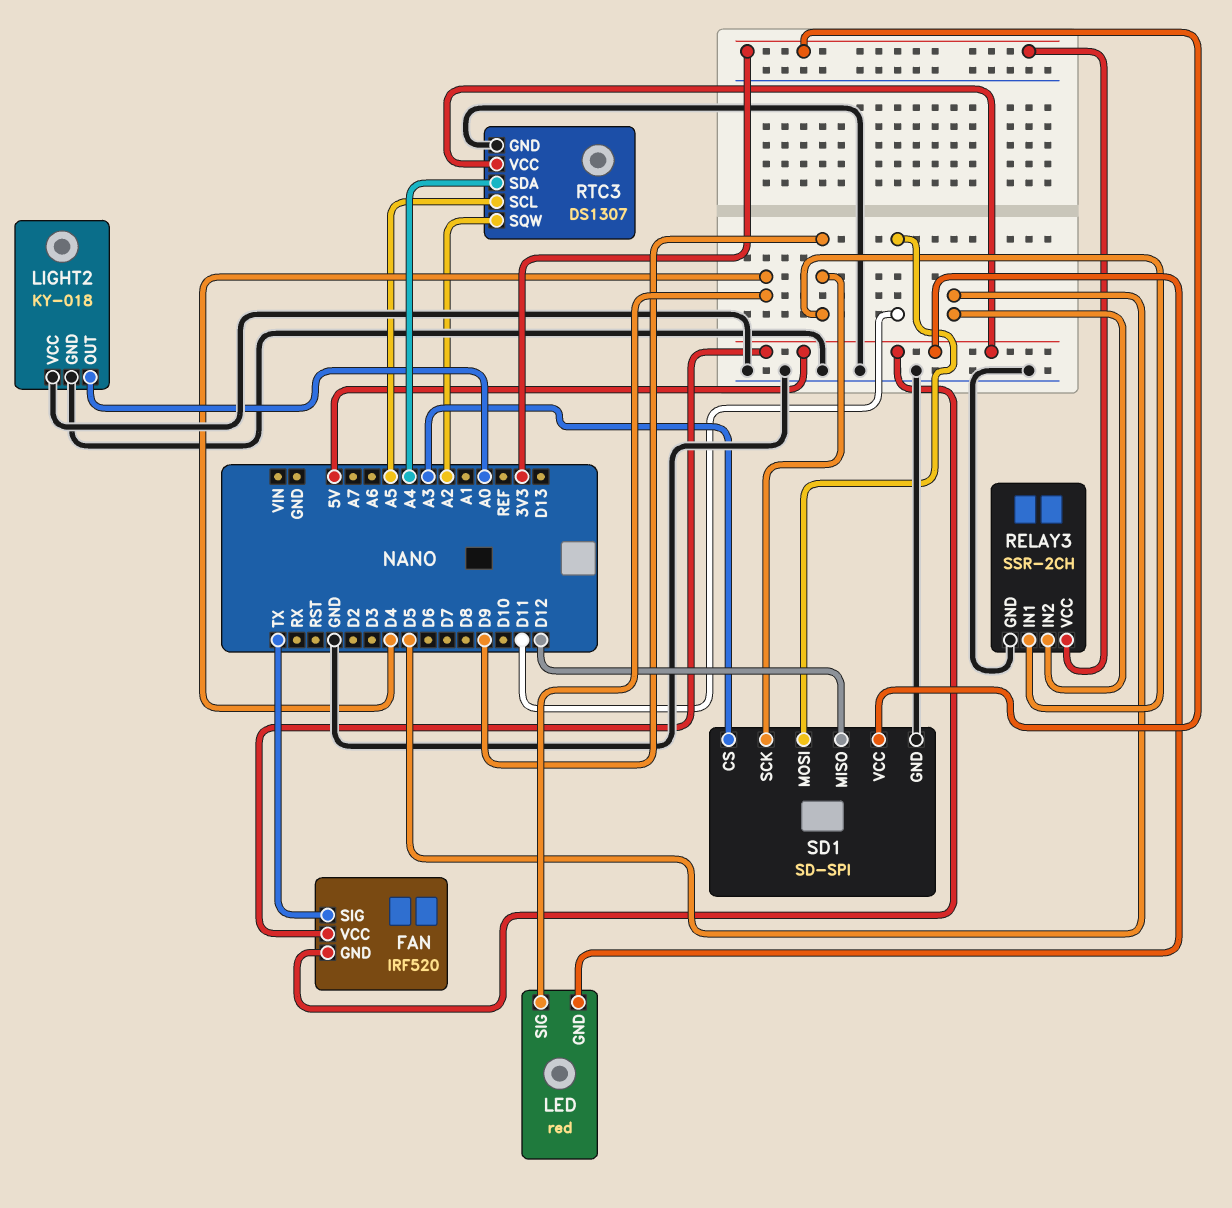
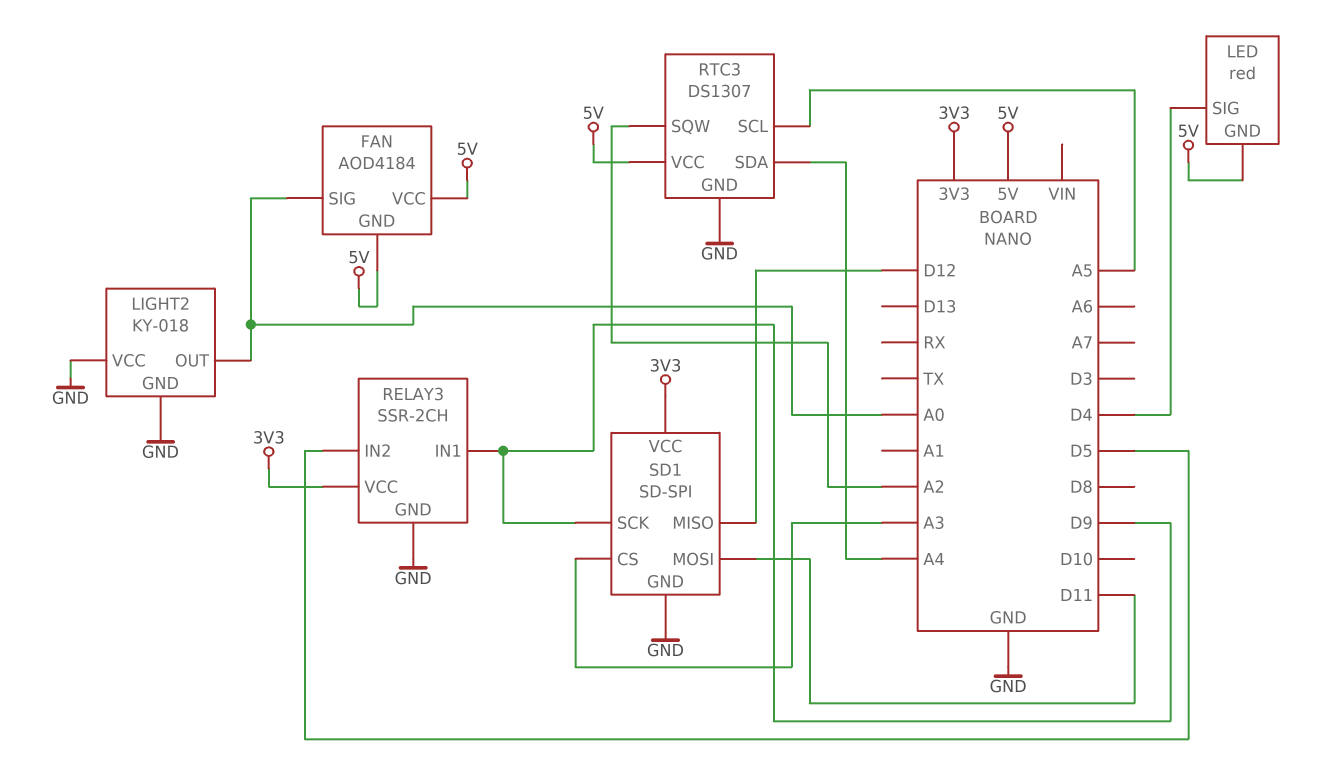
FAN: IRF520 -> AOD4184
FAN pin SIG: TX -> A0

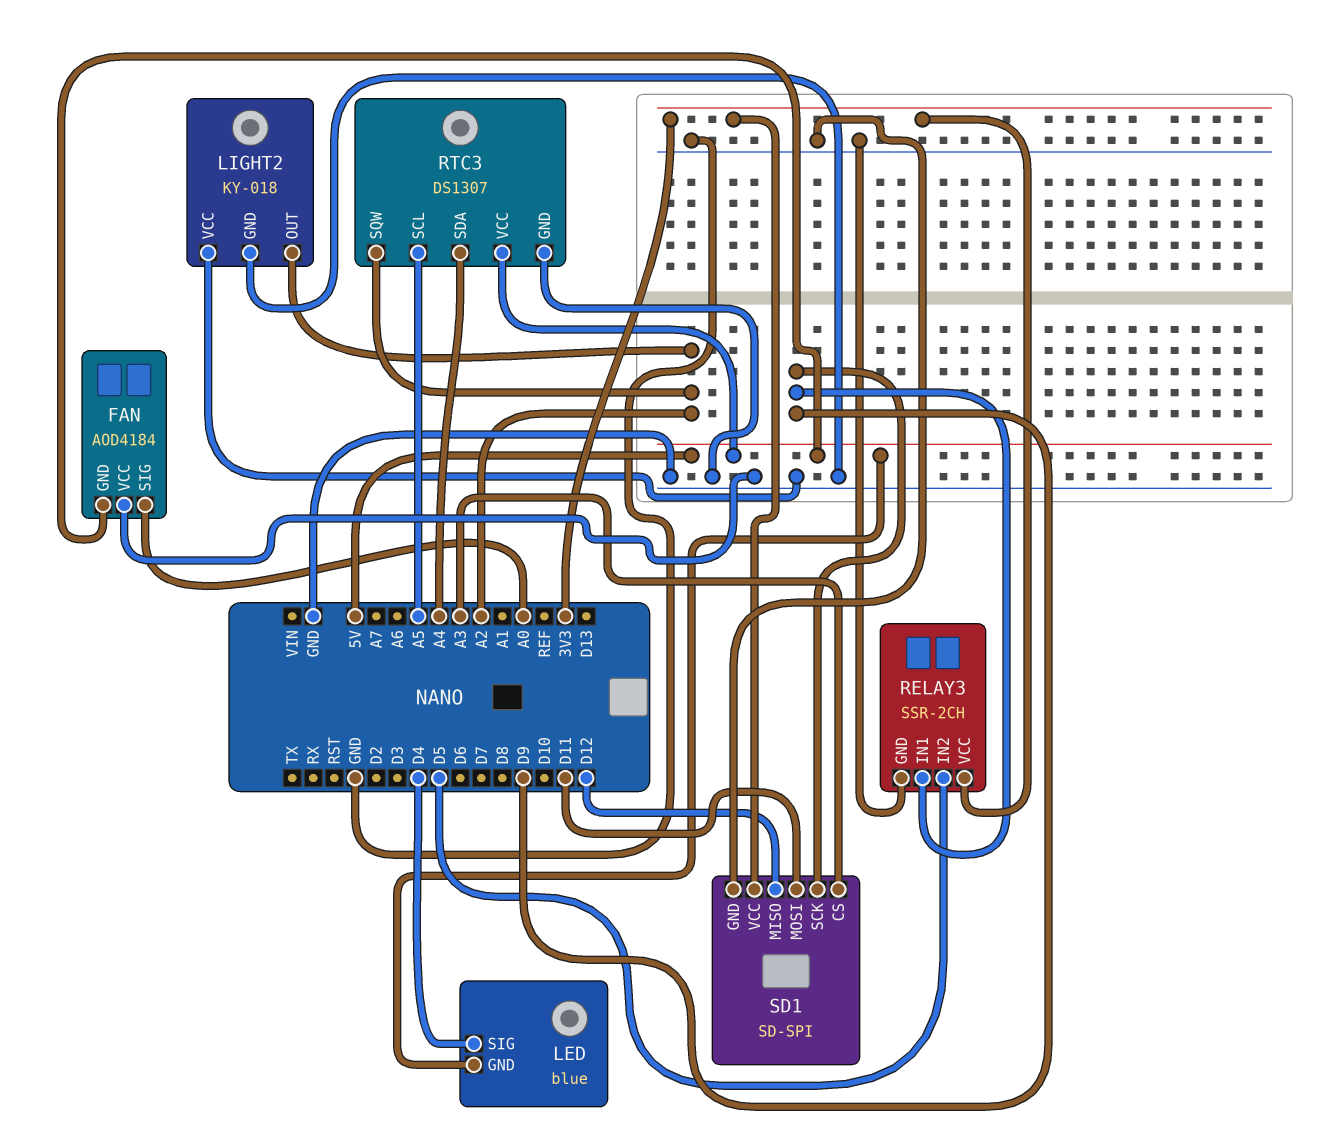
FAN pin VCC: 5V -> GND
LED: red -> blue
LIGHT2 pin OUT: A0 -> A2

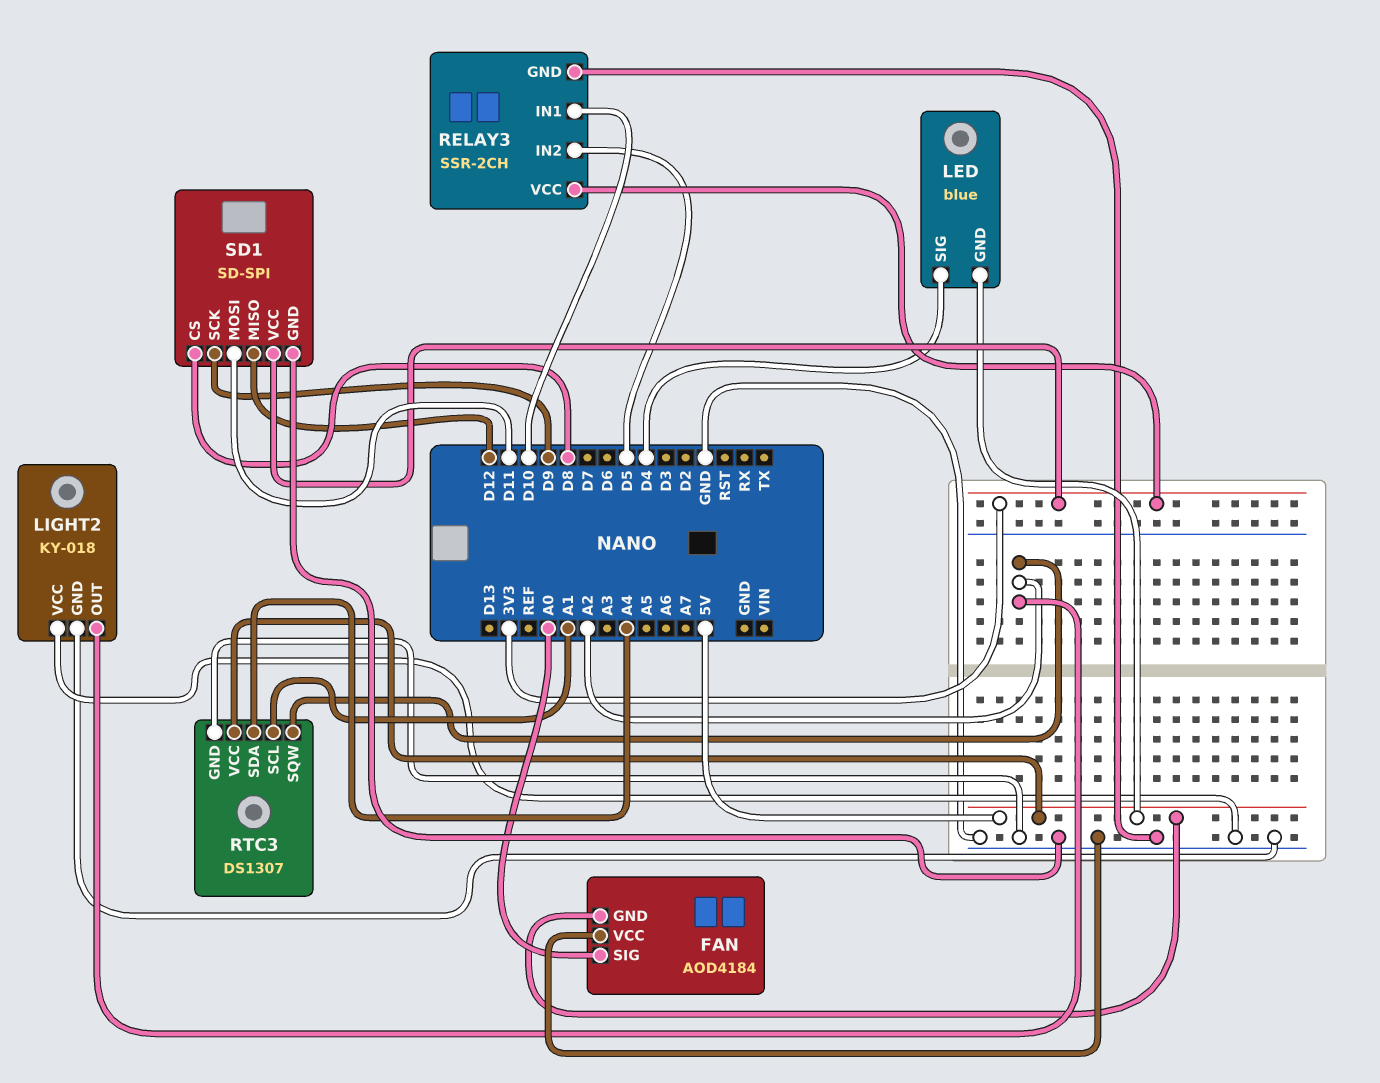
RELAY3 pin IN1: D9 -> D10
RTC3 pin SCL: A5 -> A1
SD1 pin CS: A3 -> D8

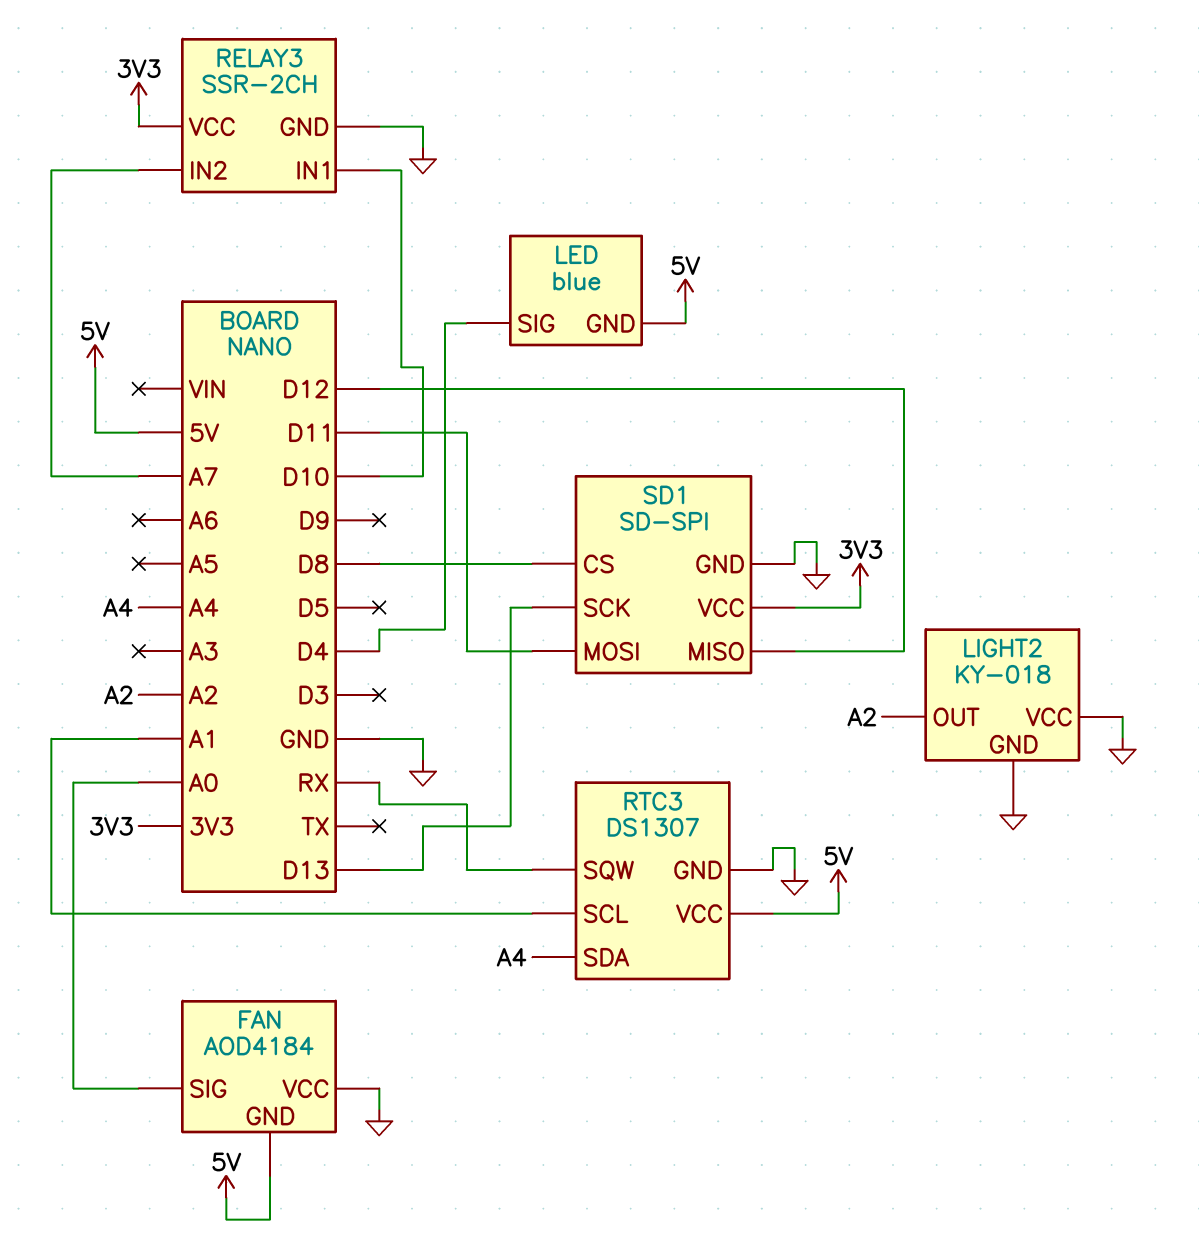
RELAY3 pin IN2: D5 -> A7
RTC3 pin SQW: A2 -> RX
SD1 pin SCK: D9 -> D13

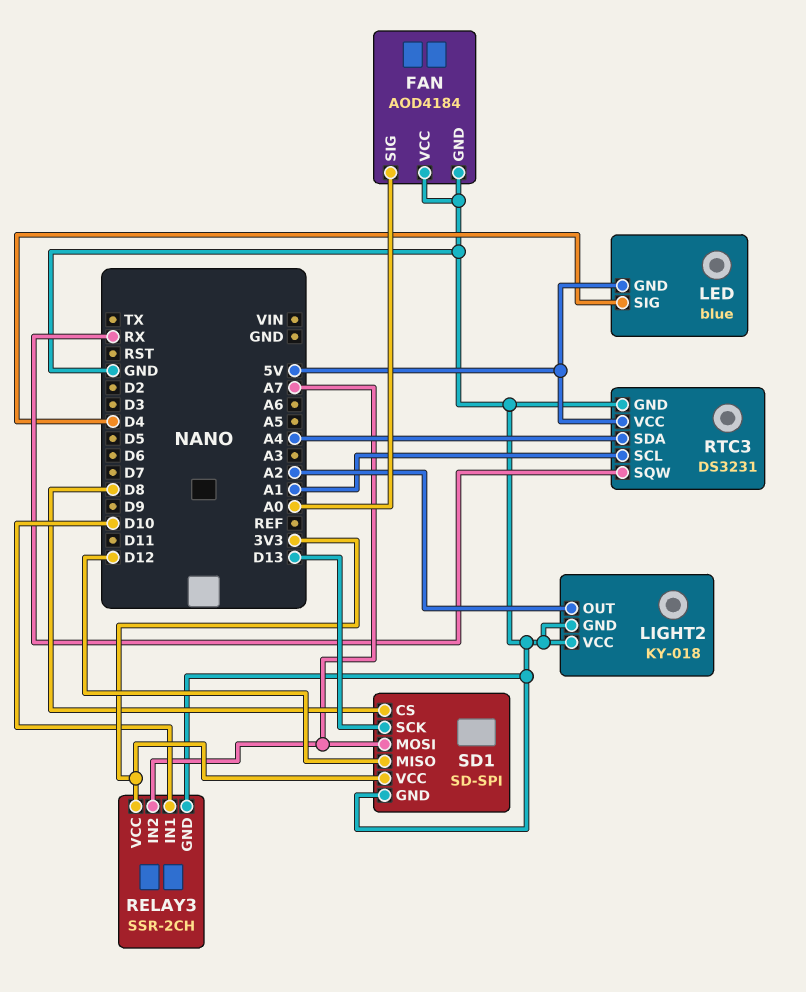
FAN pin GND: 5V -> GND
RTC3: DS1307 -> DS3231
SD1 pin MOSI: D11 -> A7

